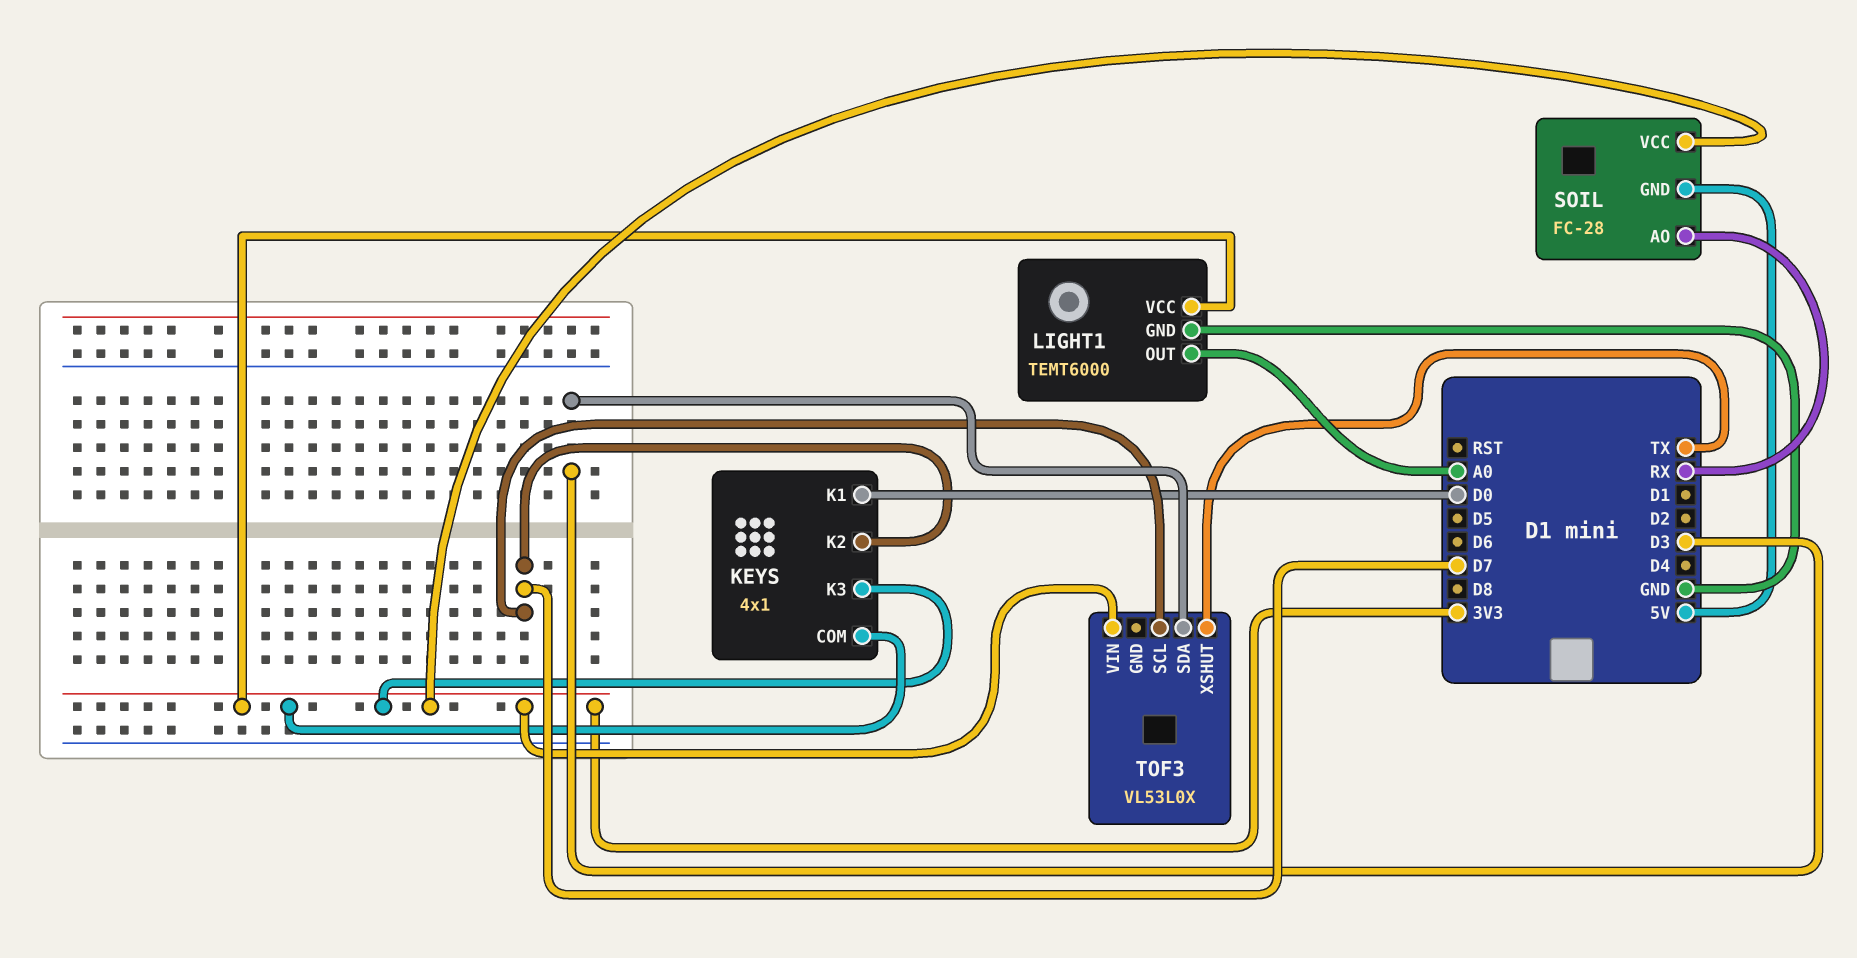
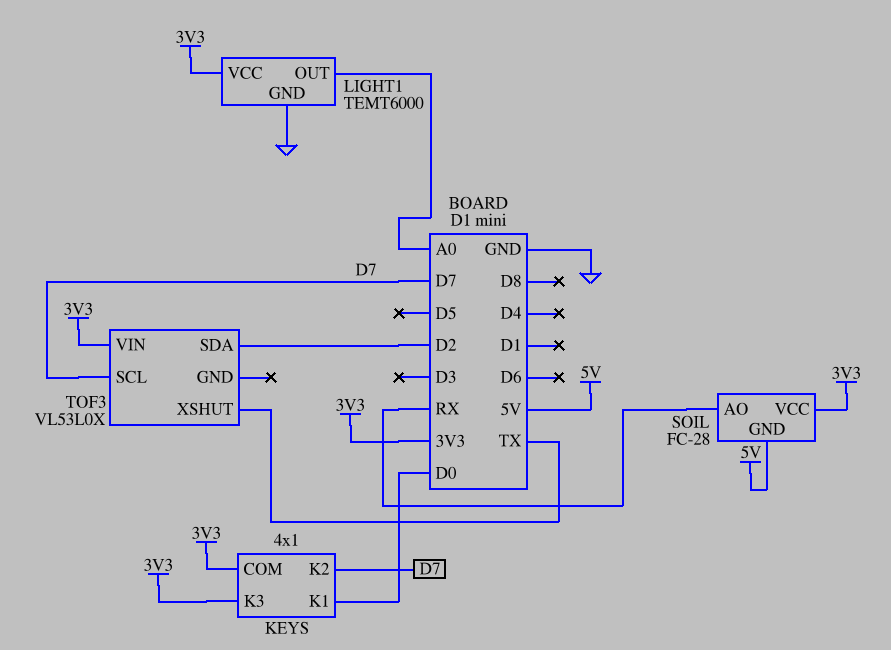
TOF3 pin SDA: D3 -> D2

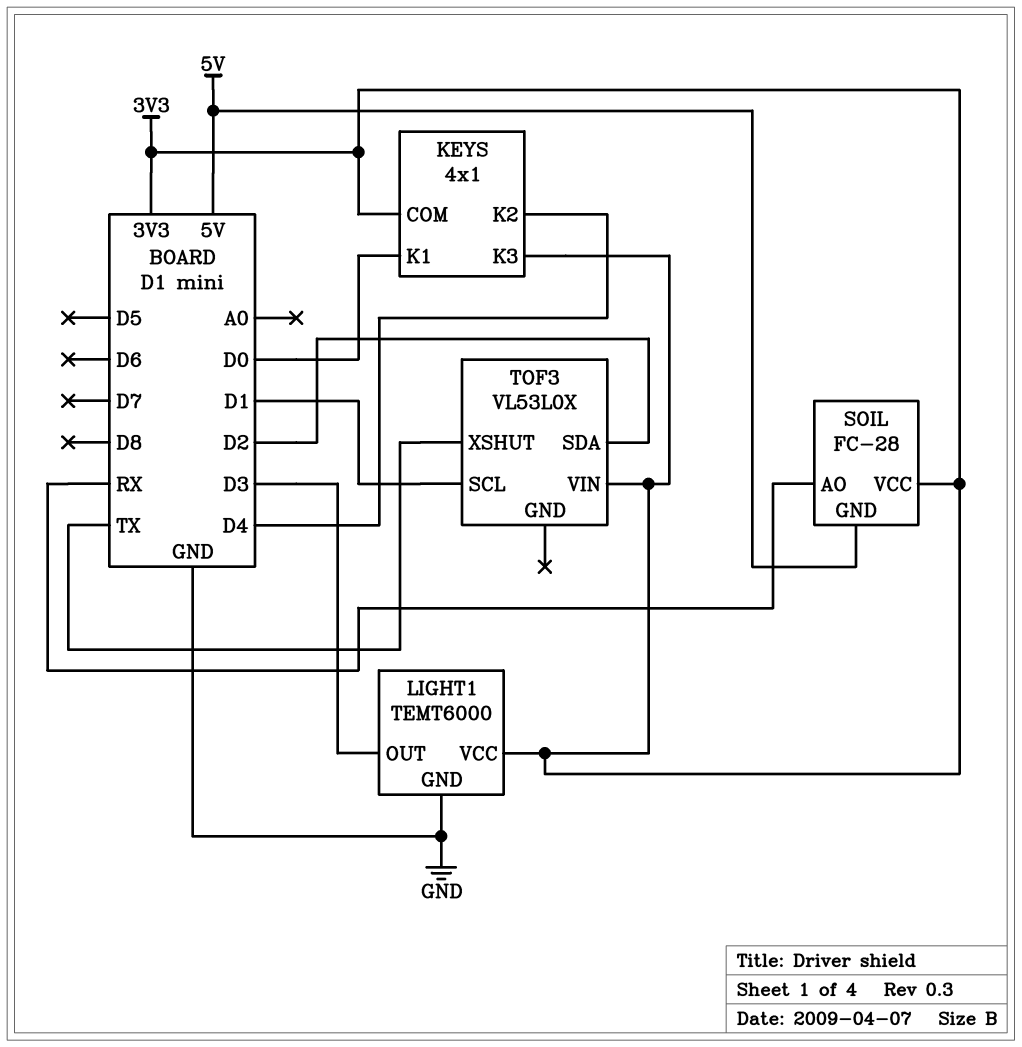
KEYS pin K2: D7 -> D4
LIGHT1 pin OUT: A0 -> D3
TOF3 pin SCL: D7 -> D1

